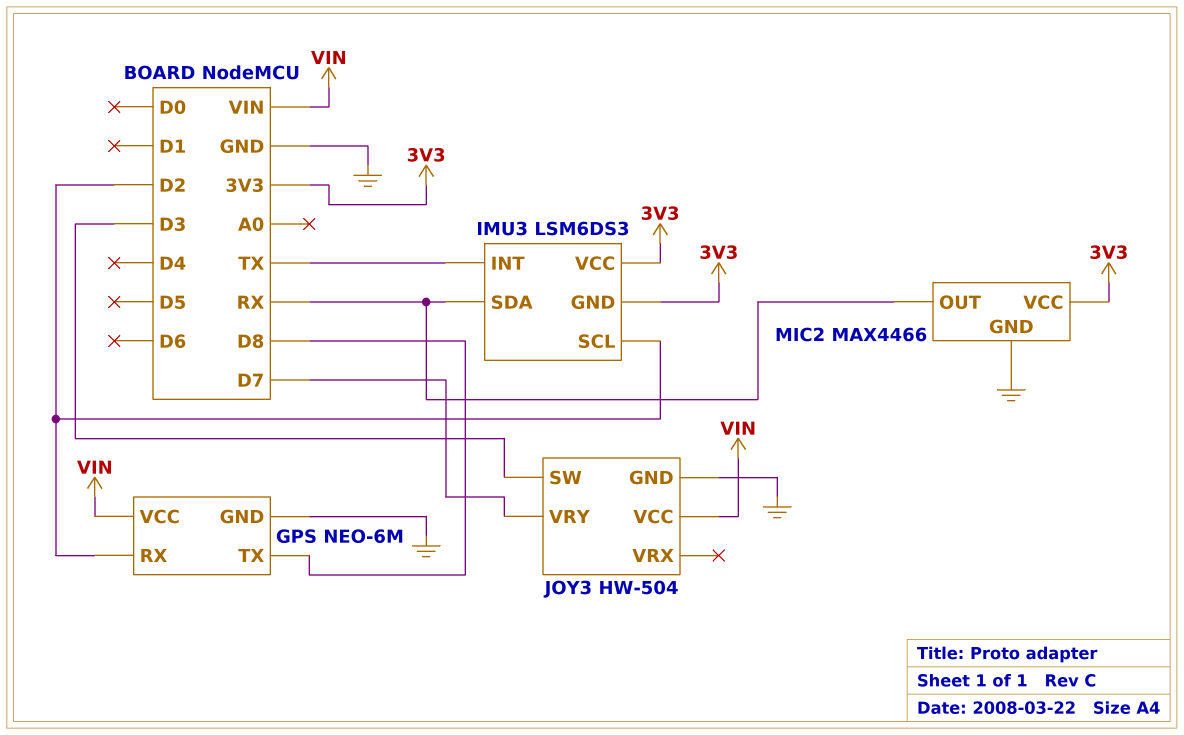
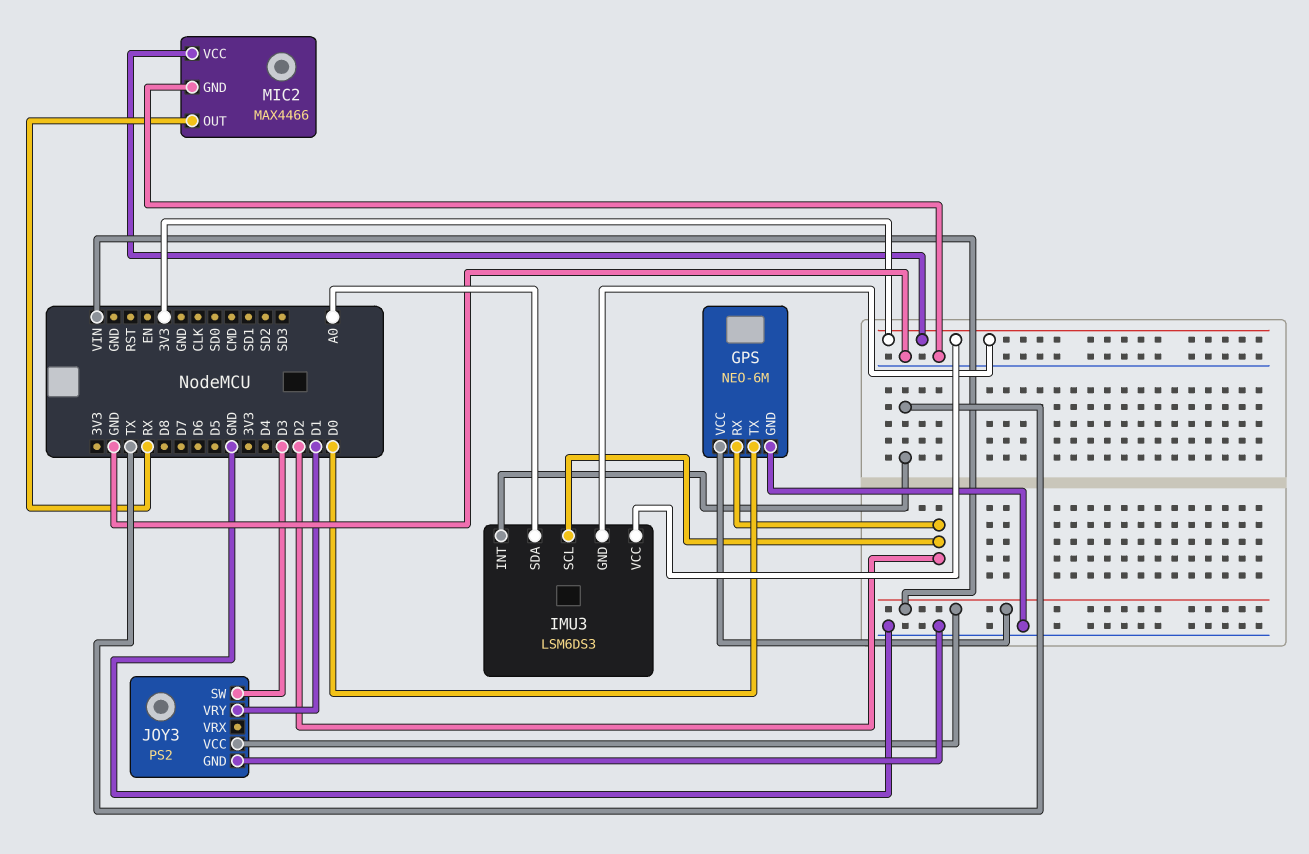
GPS pin TX: D8 -> D0
IMU3 pin SDA: RX -> A0
JOY3: HW-504 -> PS2
JOY3 pin VRY: D7 -> D1

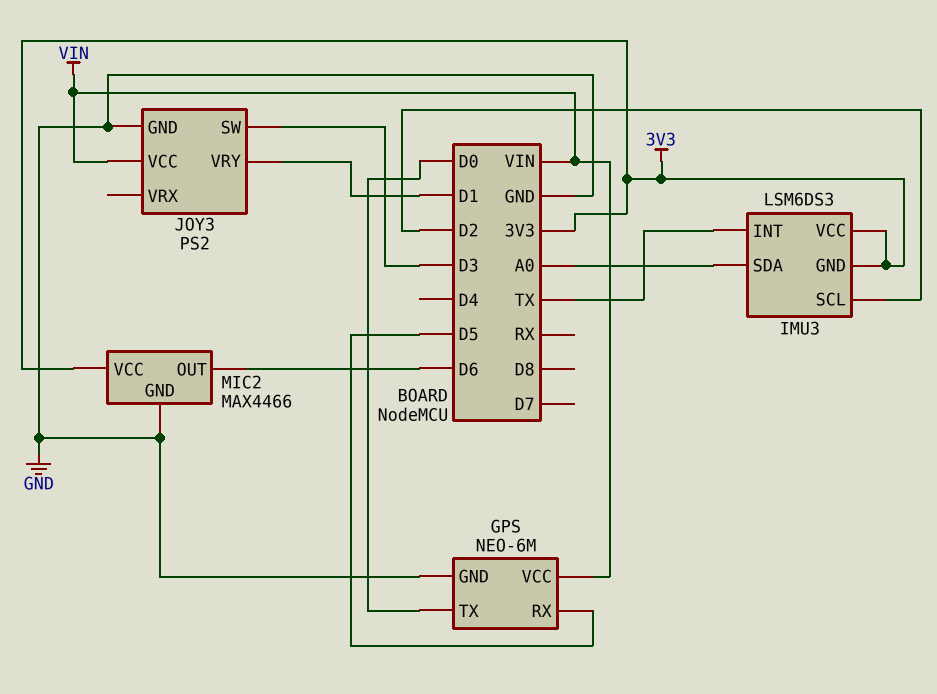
GPS pin RX: D2 -> D5
MIC2 pin OUT: RX -> D6

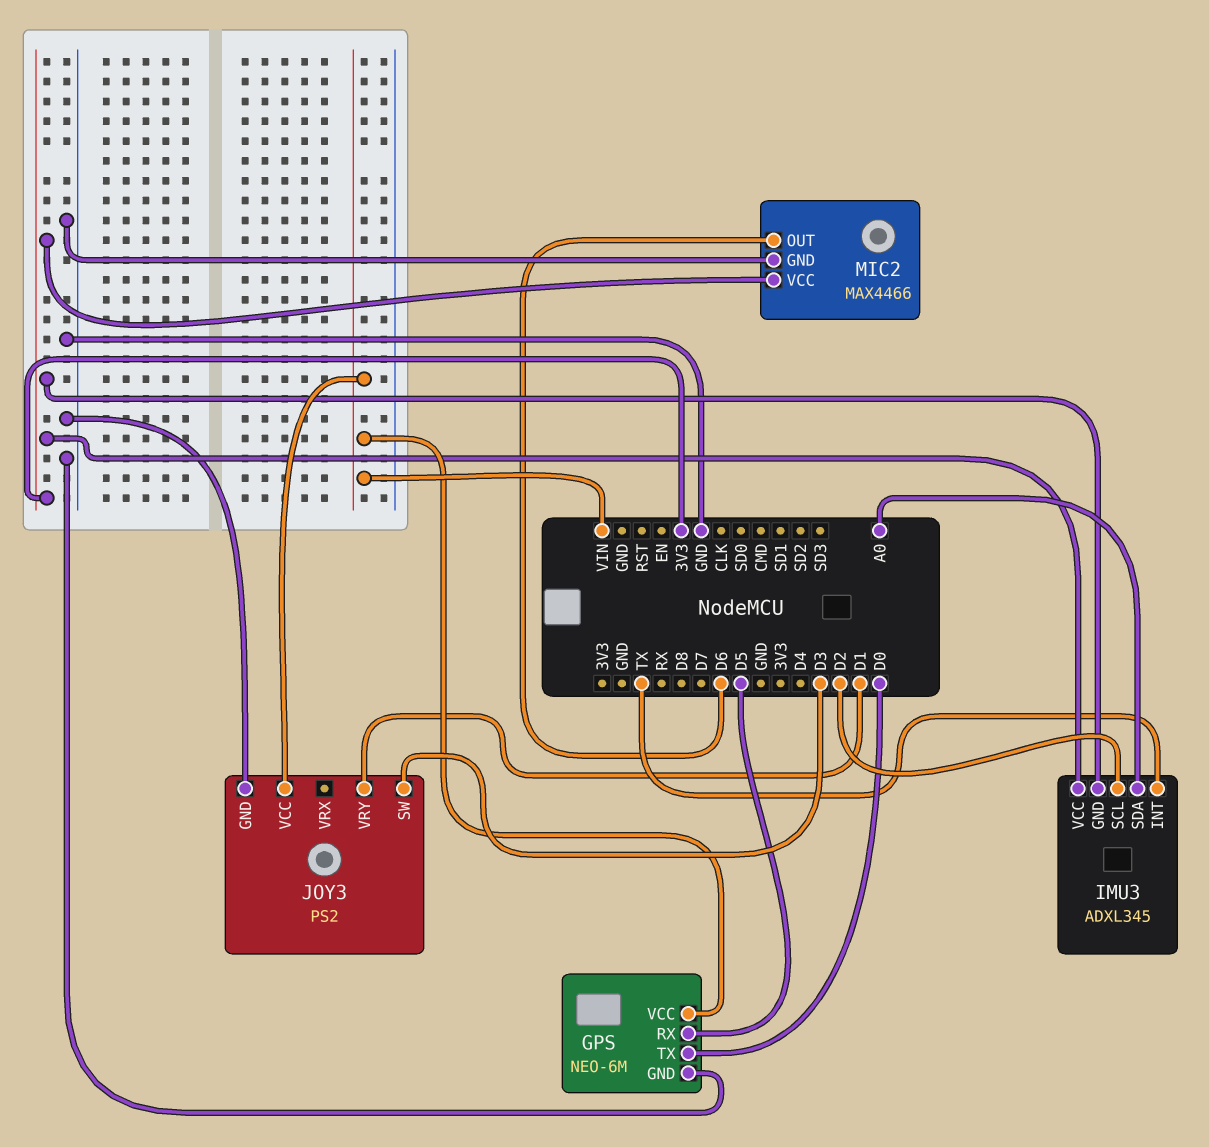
IMU3: LSM6DS3 -> ADXL345

